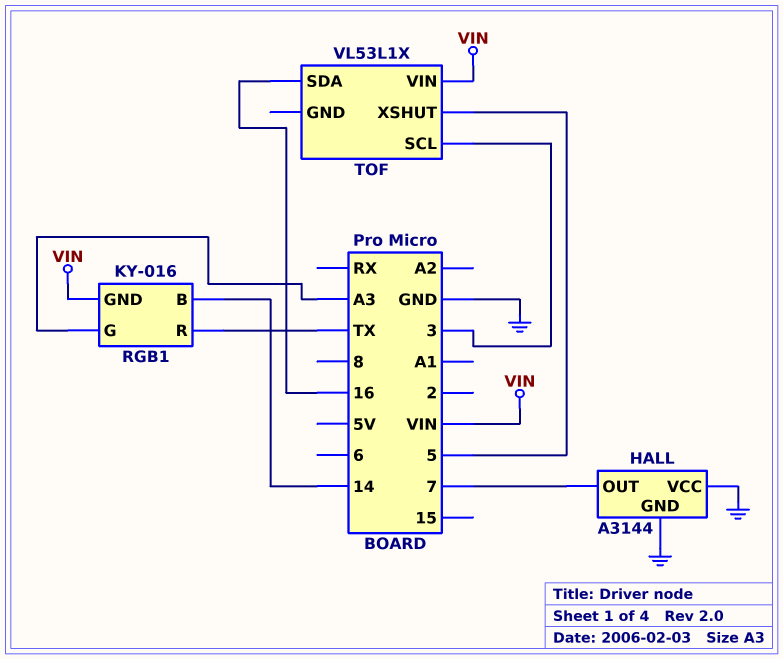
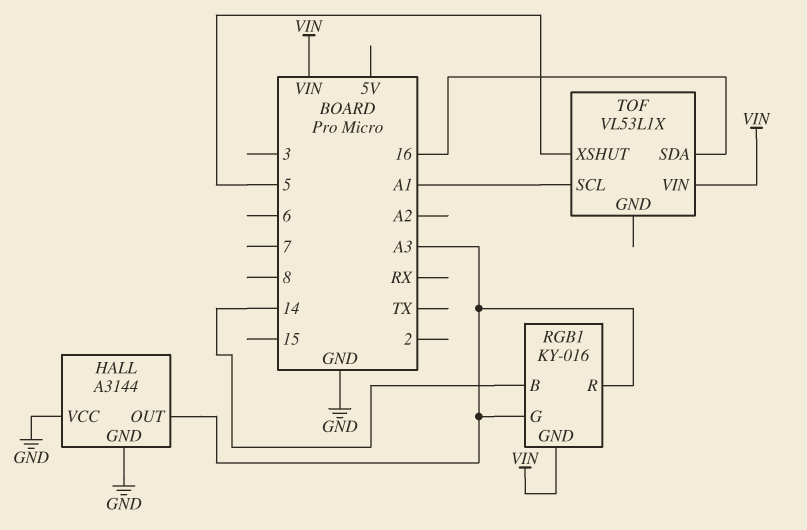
HALL pin OUT: 7 -> A3
RGB1 pin R: TX -> A3
TOF pin SCL: 3 -> A1

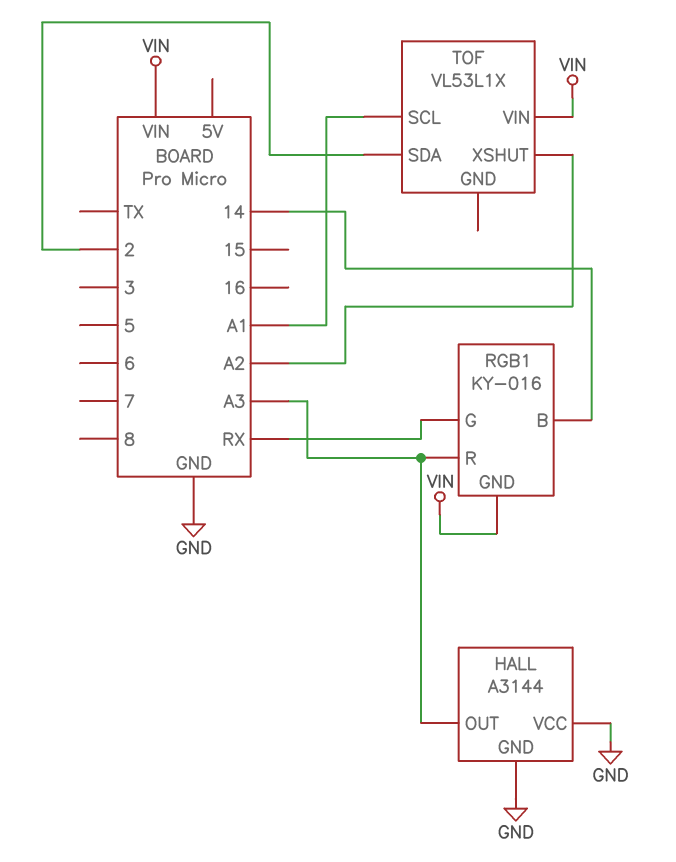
RGB1 pin G: A3 -> RX
TOF pin SDA: 16 -> 2
TOF pin XSHUT: 5 -> A2

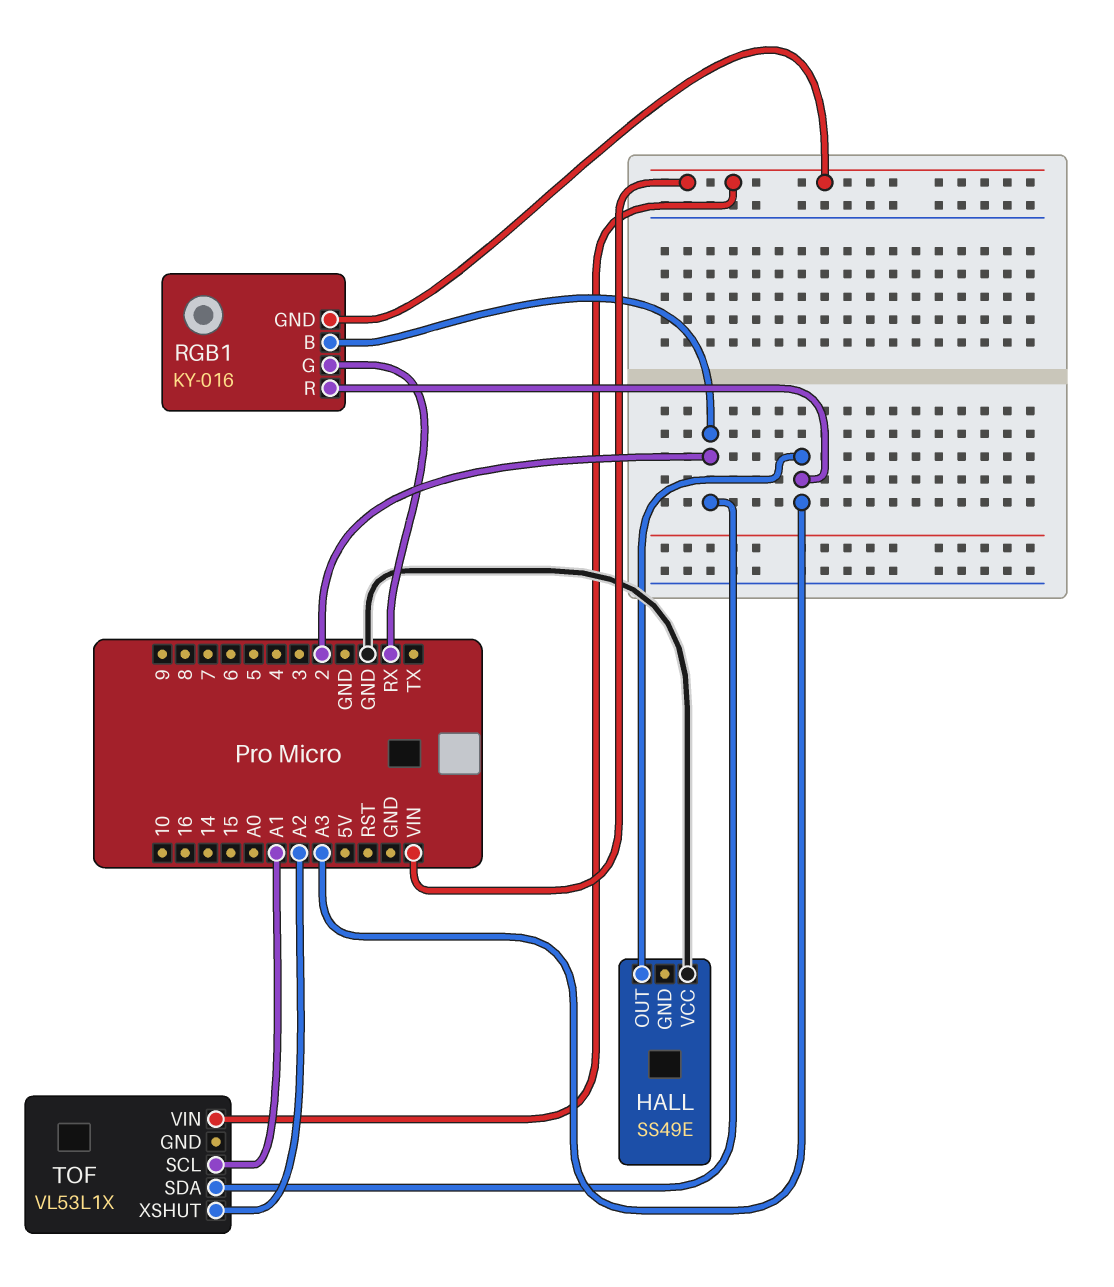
HALL: A3144 -> SS49E
HALL pin GND: GND -> none
RGB1 pin B: 14 -> 2

